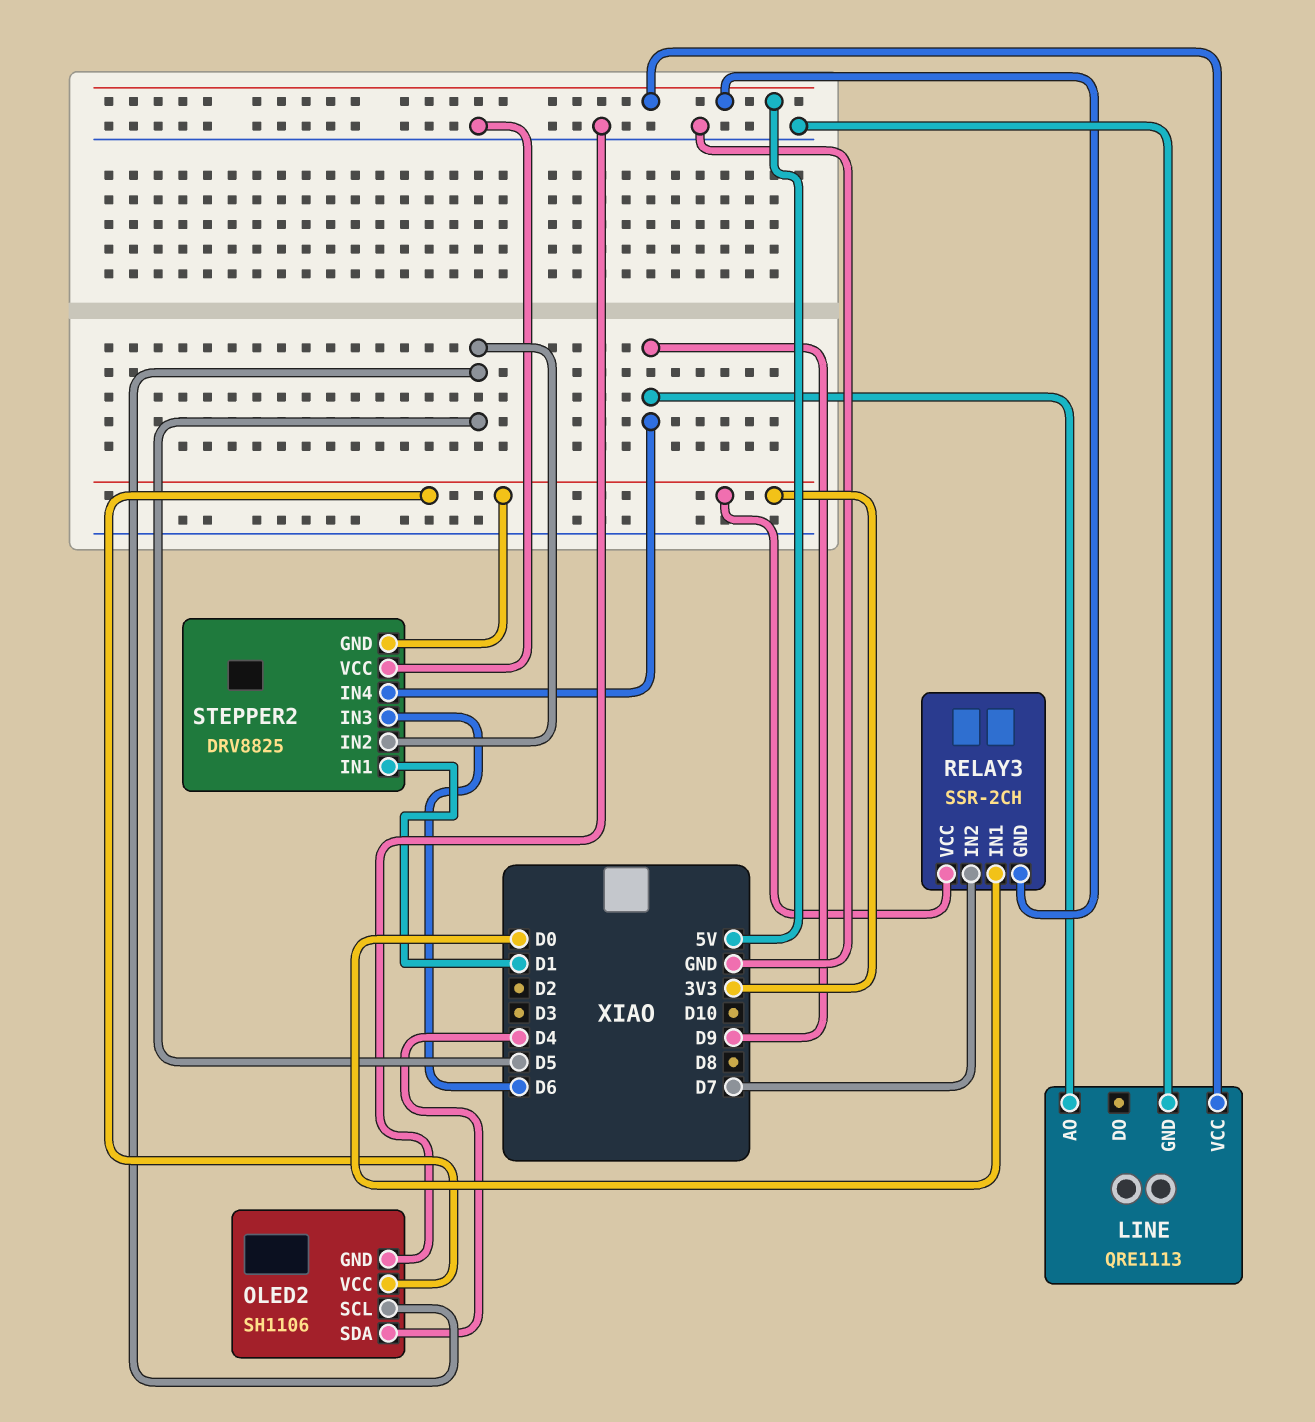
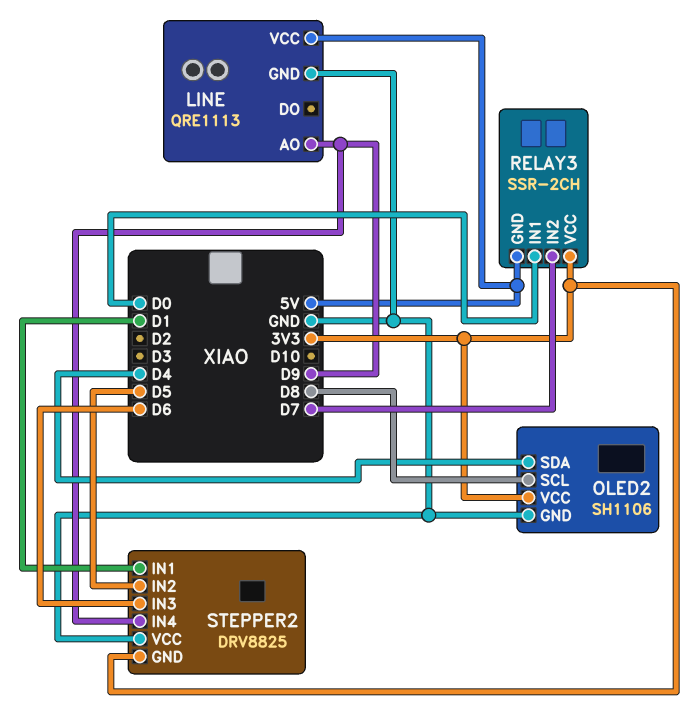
OLED2 pin SCL: D5 -> D8

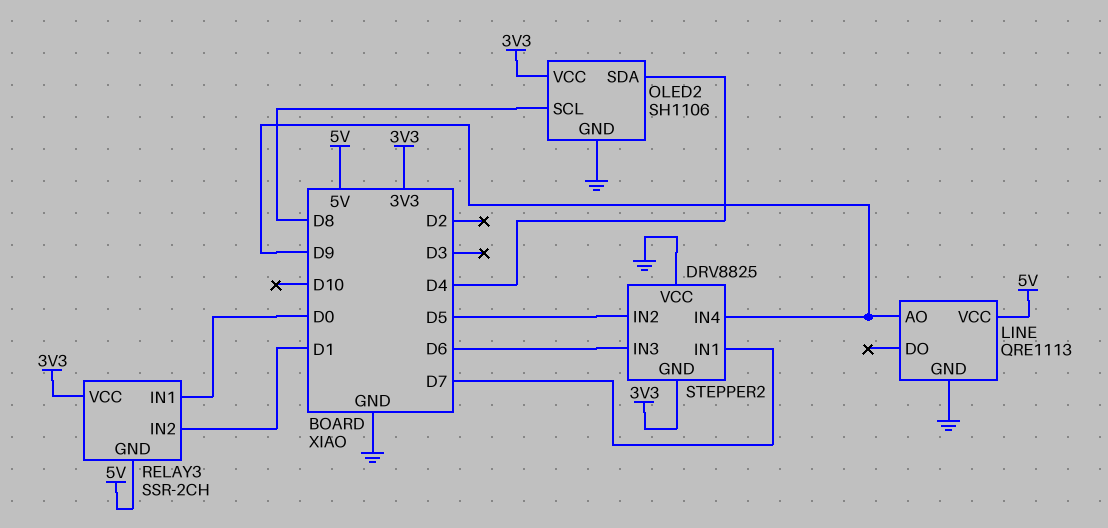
RELAY3 pin IN2: D7 -> D1
STEPPER2 pin IN1: D1 -> D7

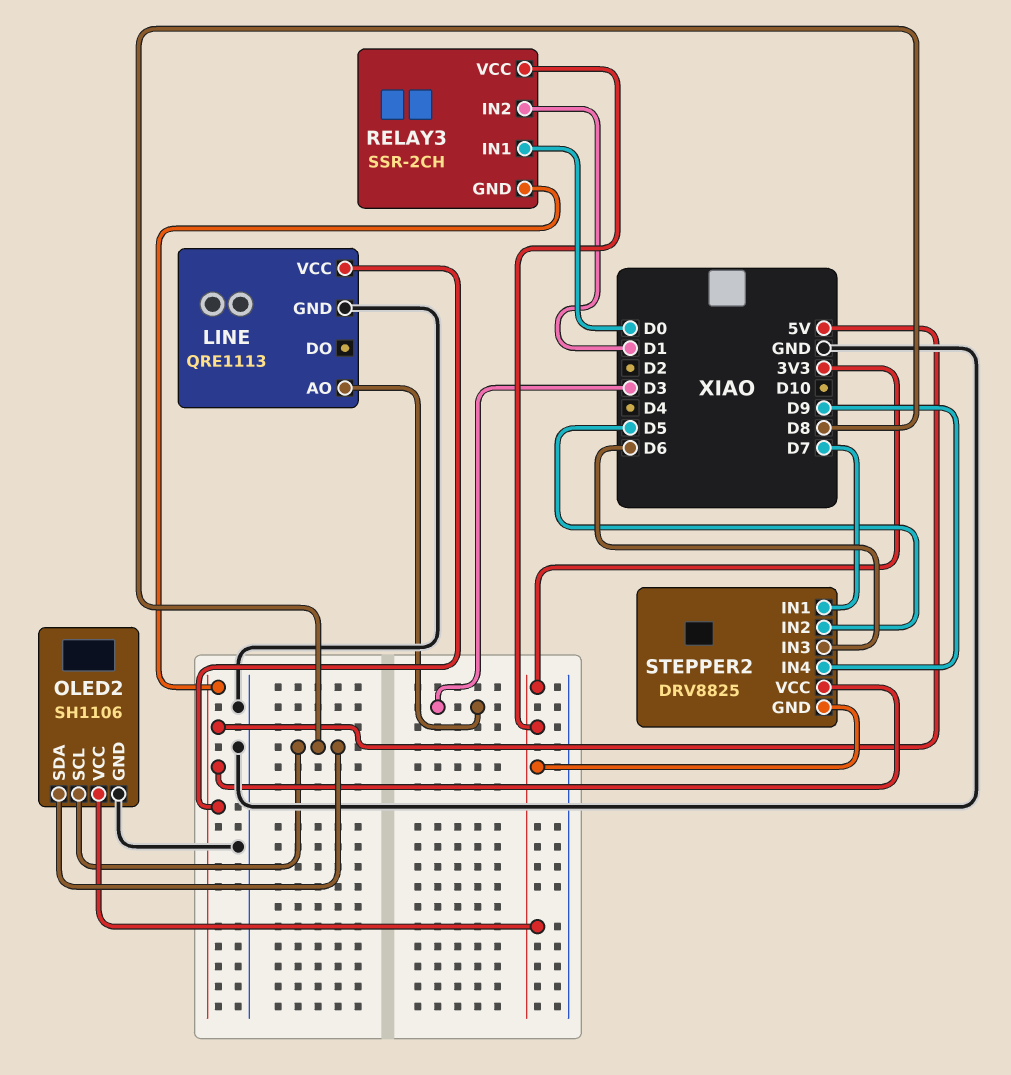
LINE pin AO: D9 -> D3
OLED2 pin SDA: D4 -> D8
STEPPER2 pin VCC: GND -> 5V

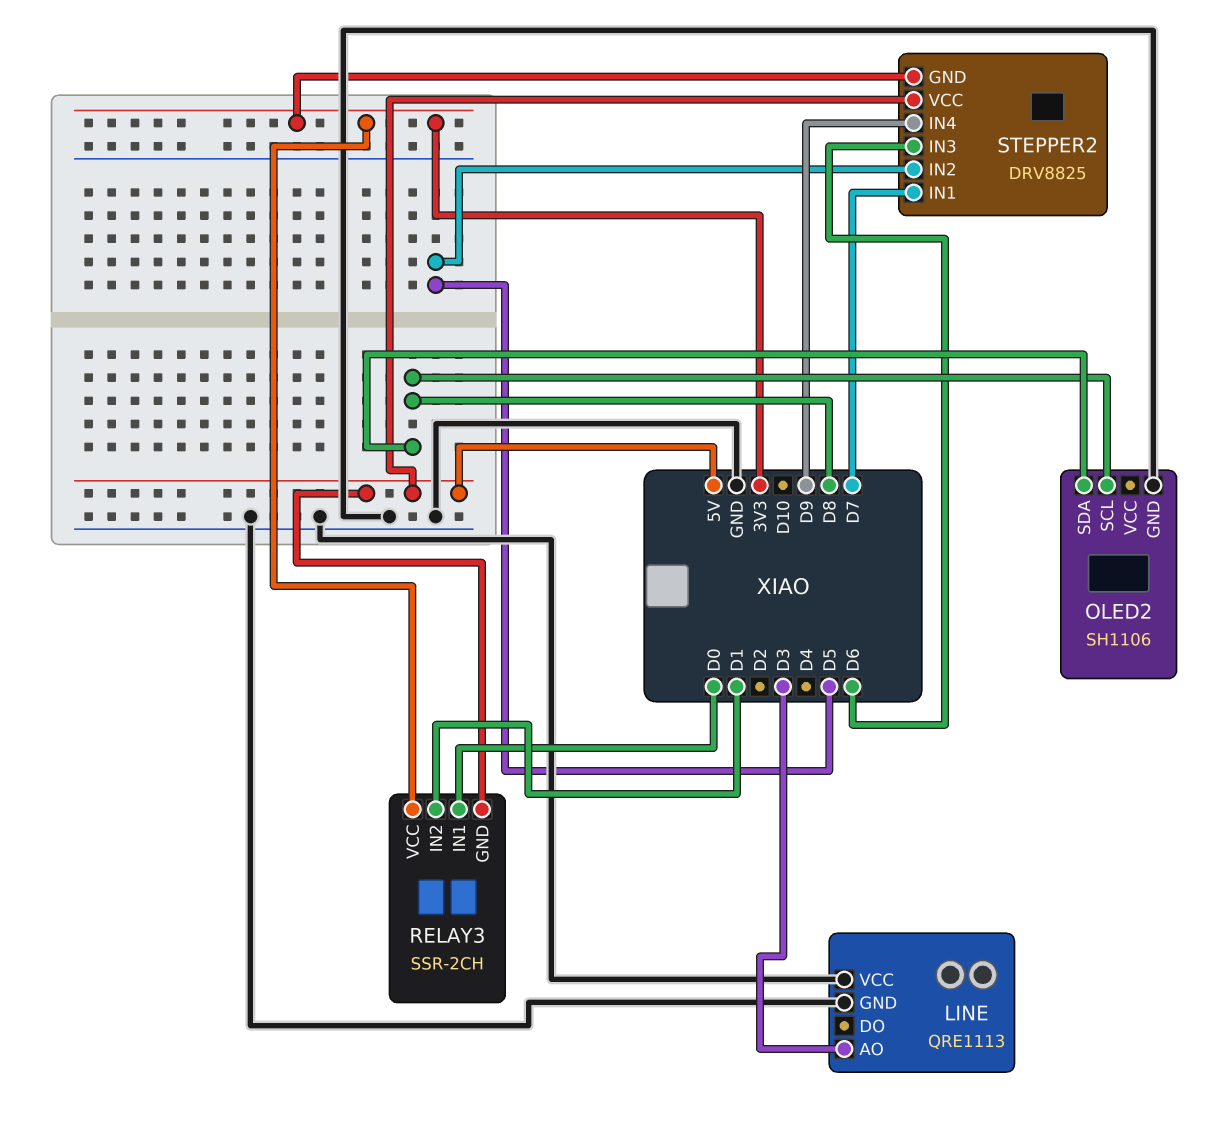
LINE pin VCC: 5V -> GND
OLED2 pin VCC: 3V3 -> none

